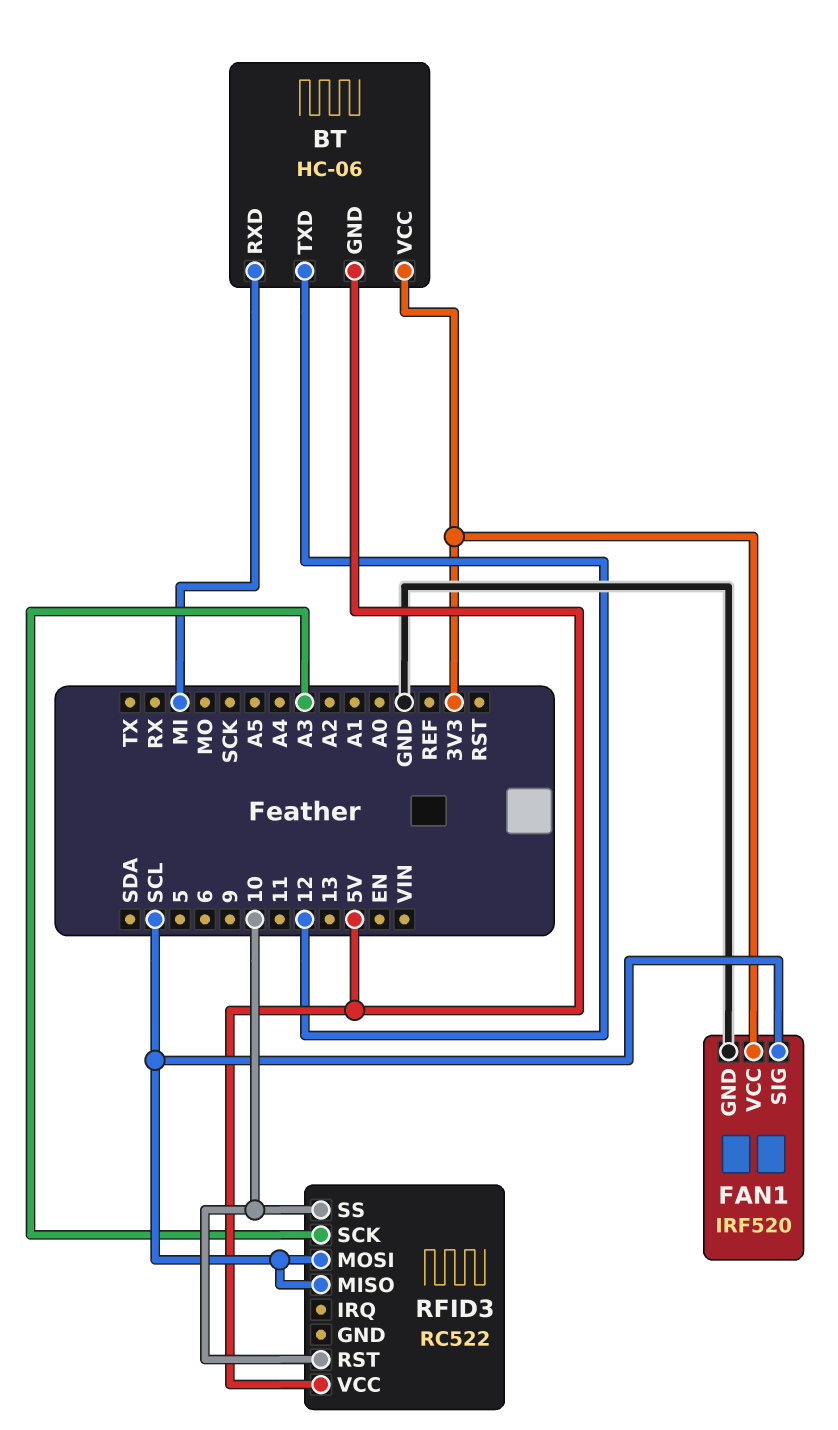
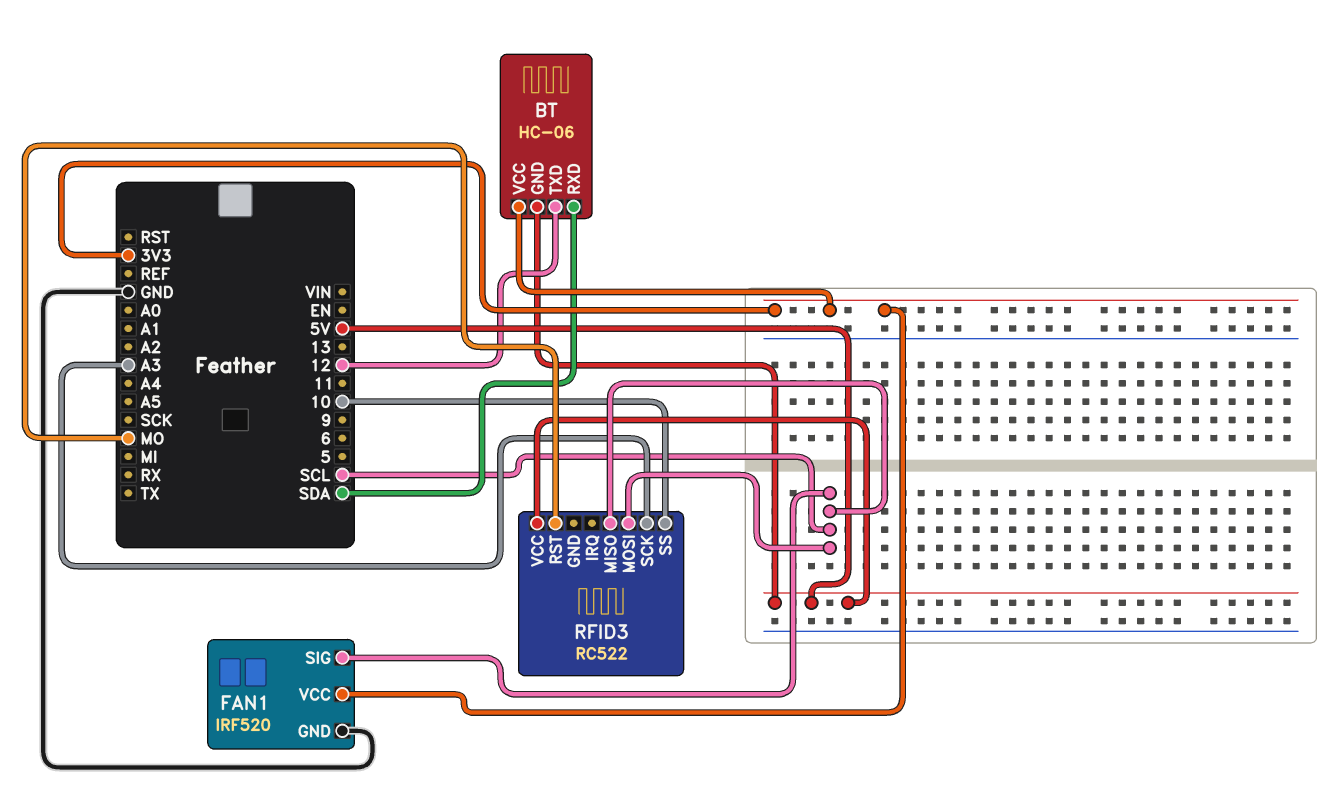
BT pin RXD: MI -> SDA
RFID3 pin RST: 10 -> MO

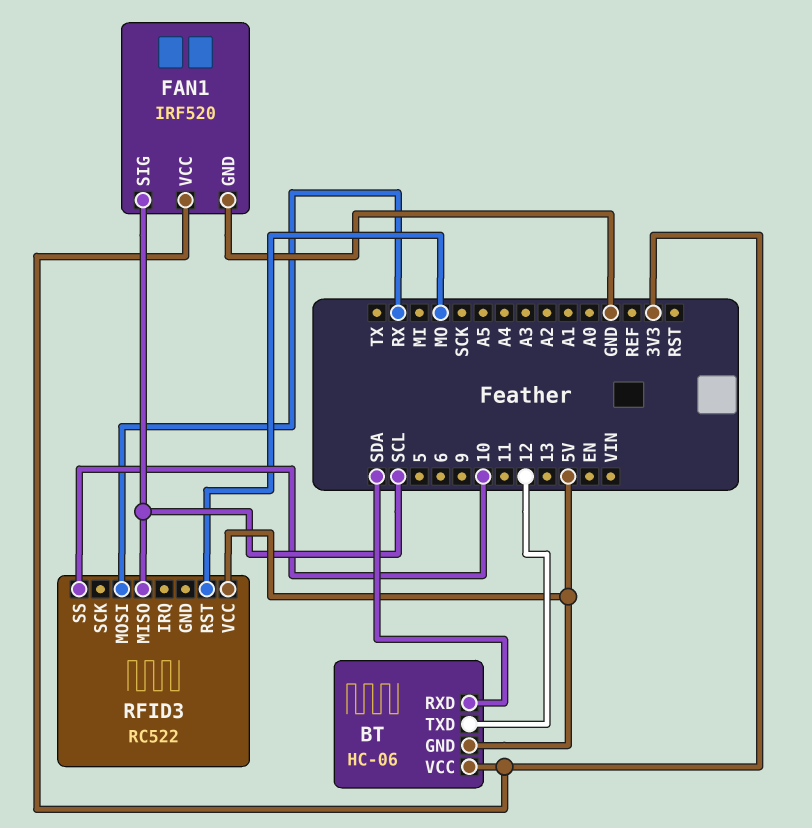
RFID3 pin MOSI: SCL -> RX
RFID3 pin SCK: A3 -> none

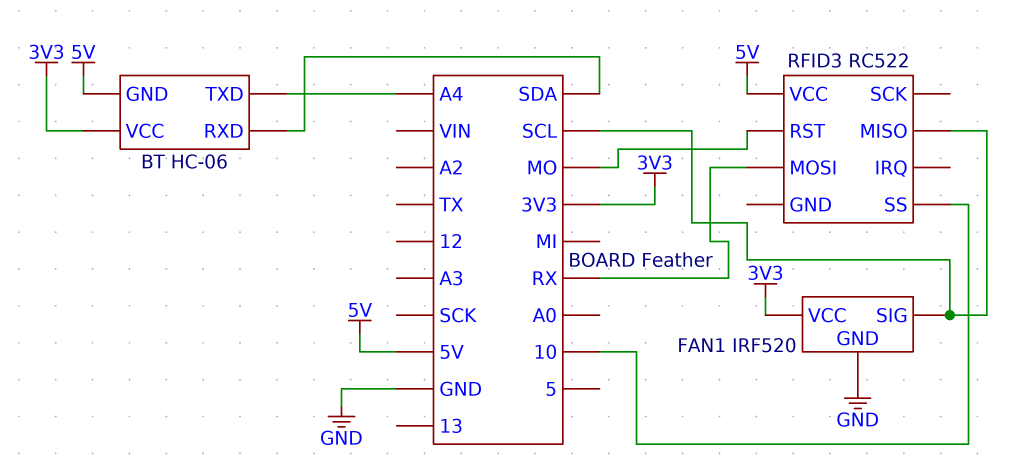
BT pin TXD: 12 -> A4

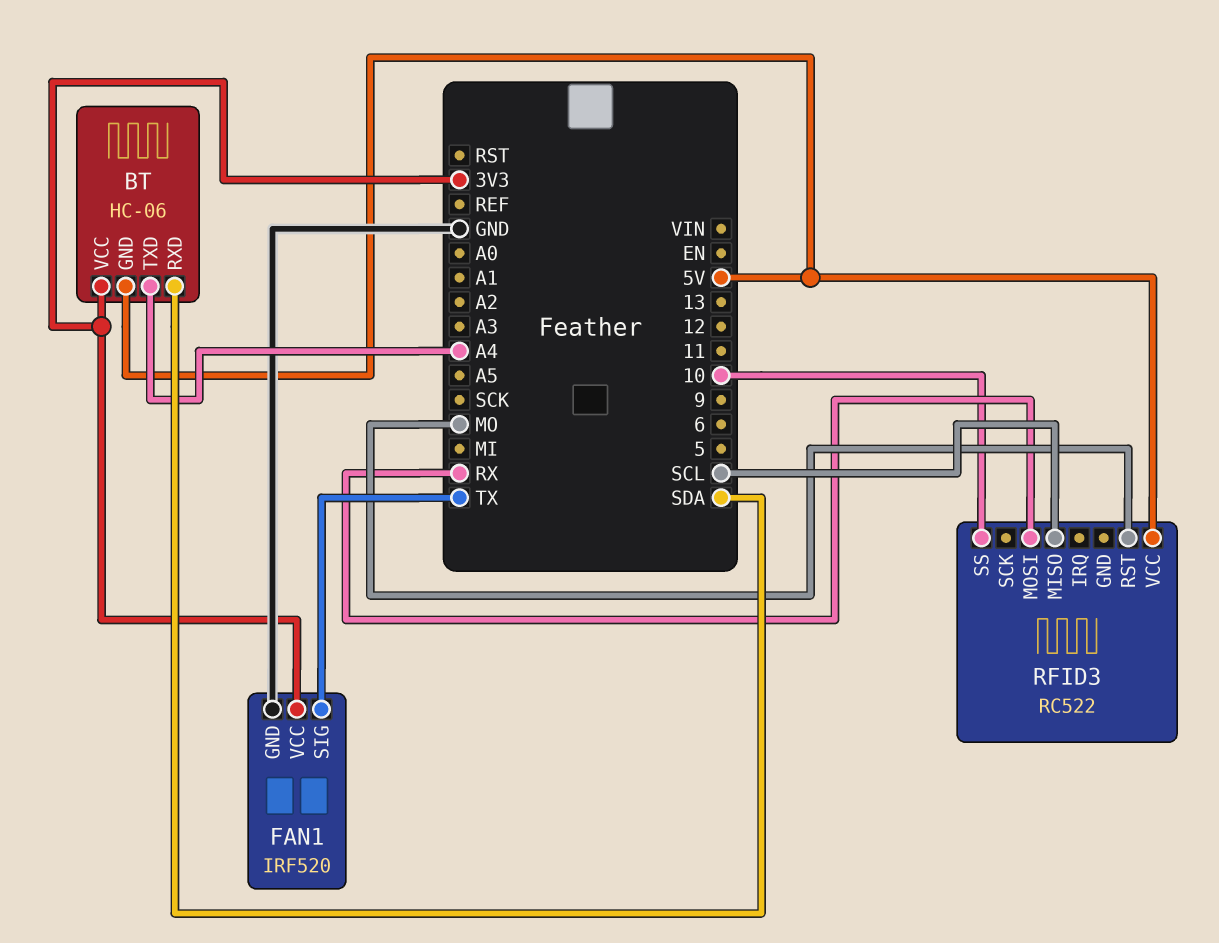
FAN1 pin SIG: SCL -> TX

